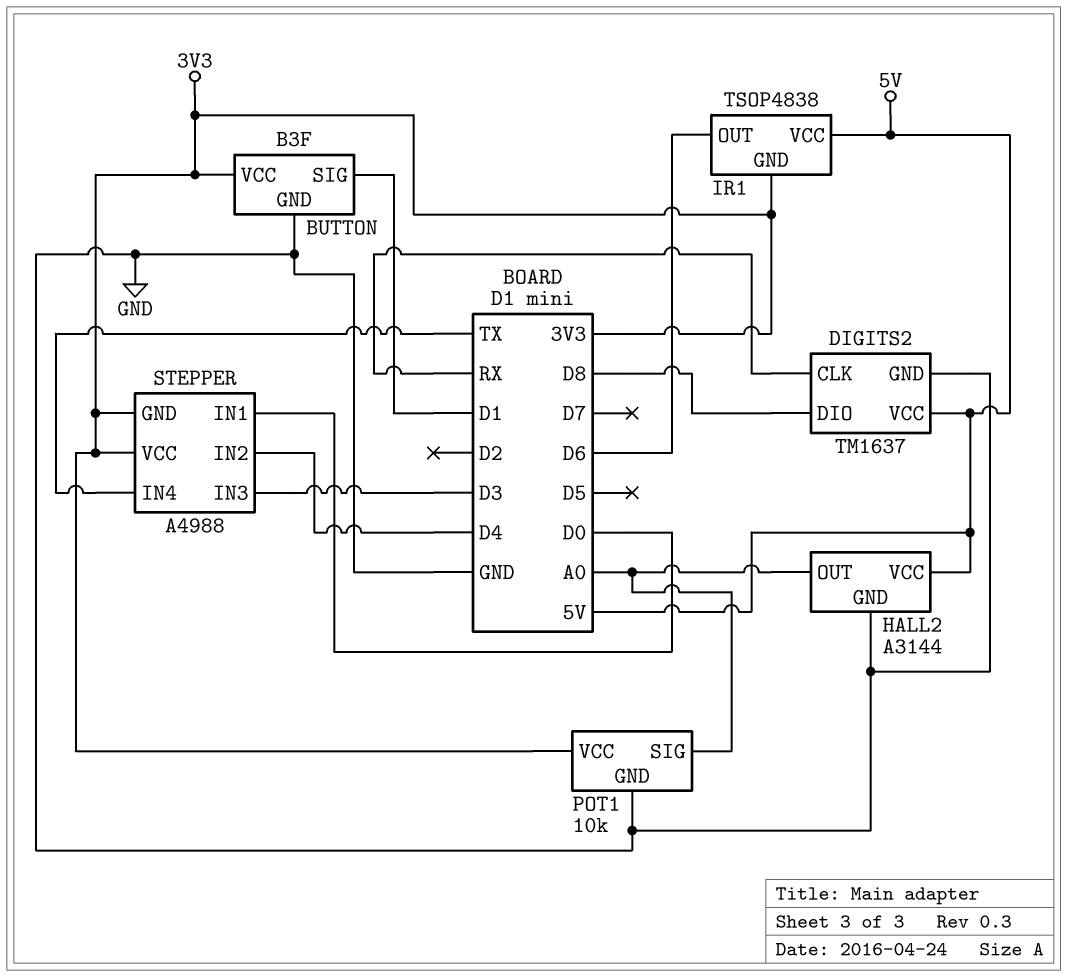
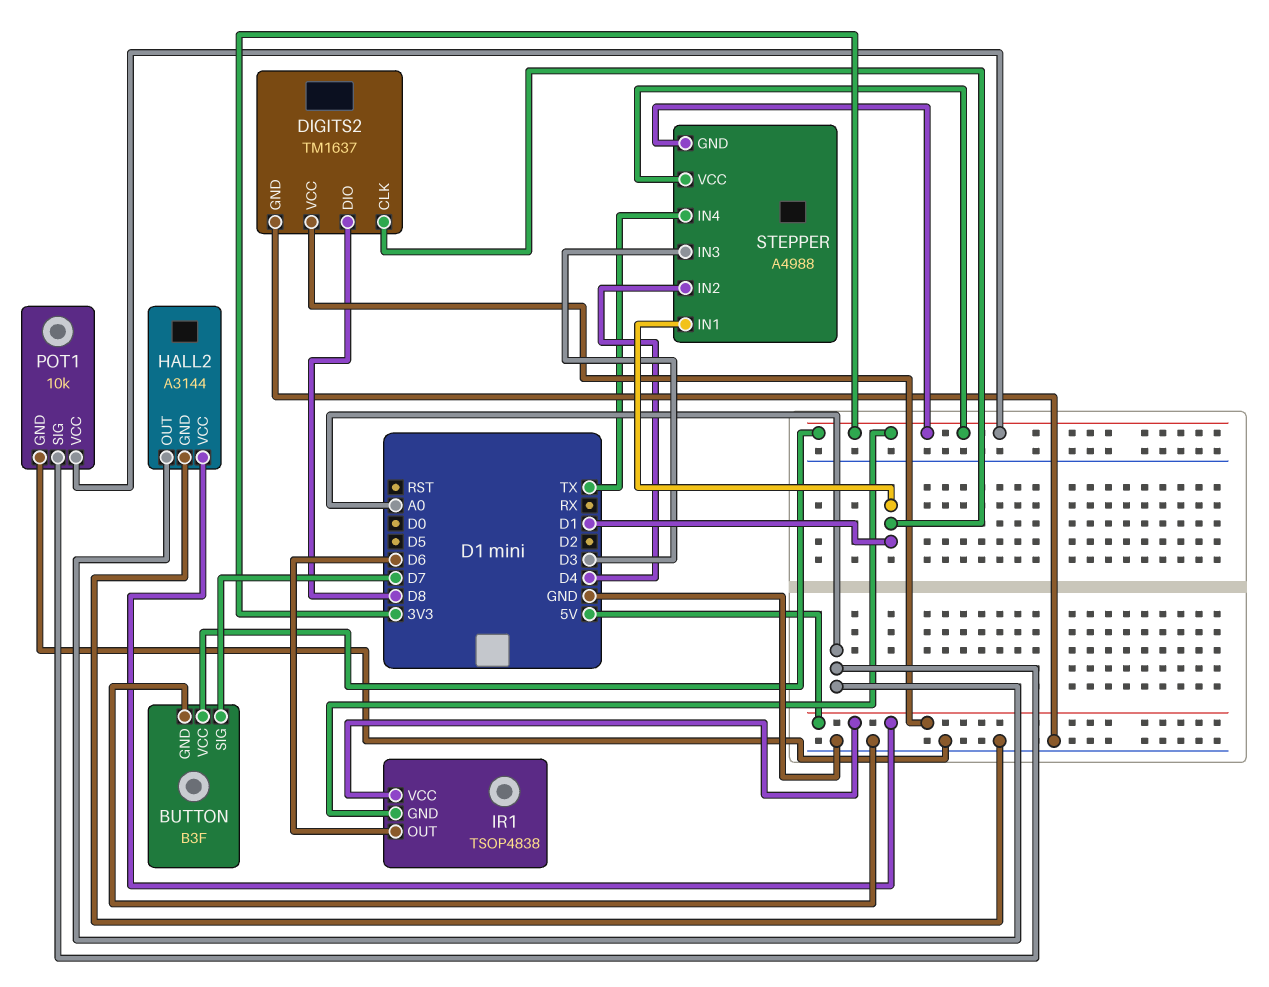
BUTTON pin SIG: D1 -> D7
DIGITS2 pin CLK: RX -> D1
STEPPER pin IN1: D0 -> D1

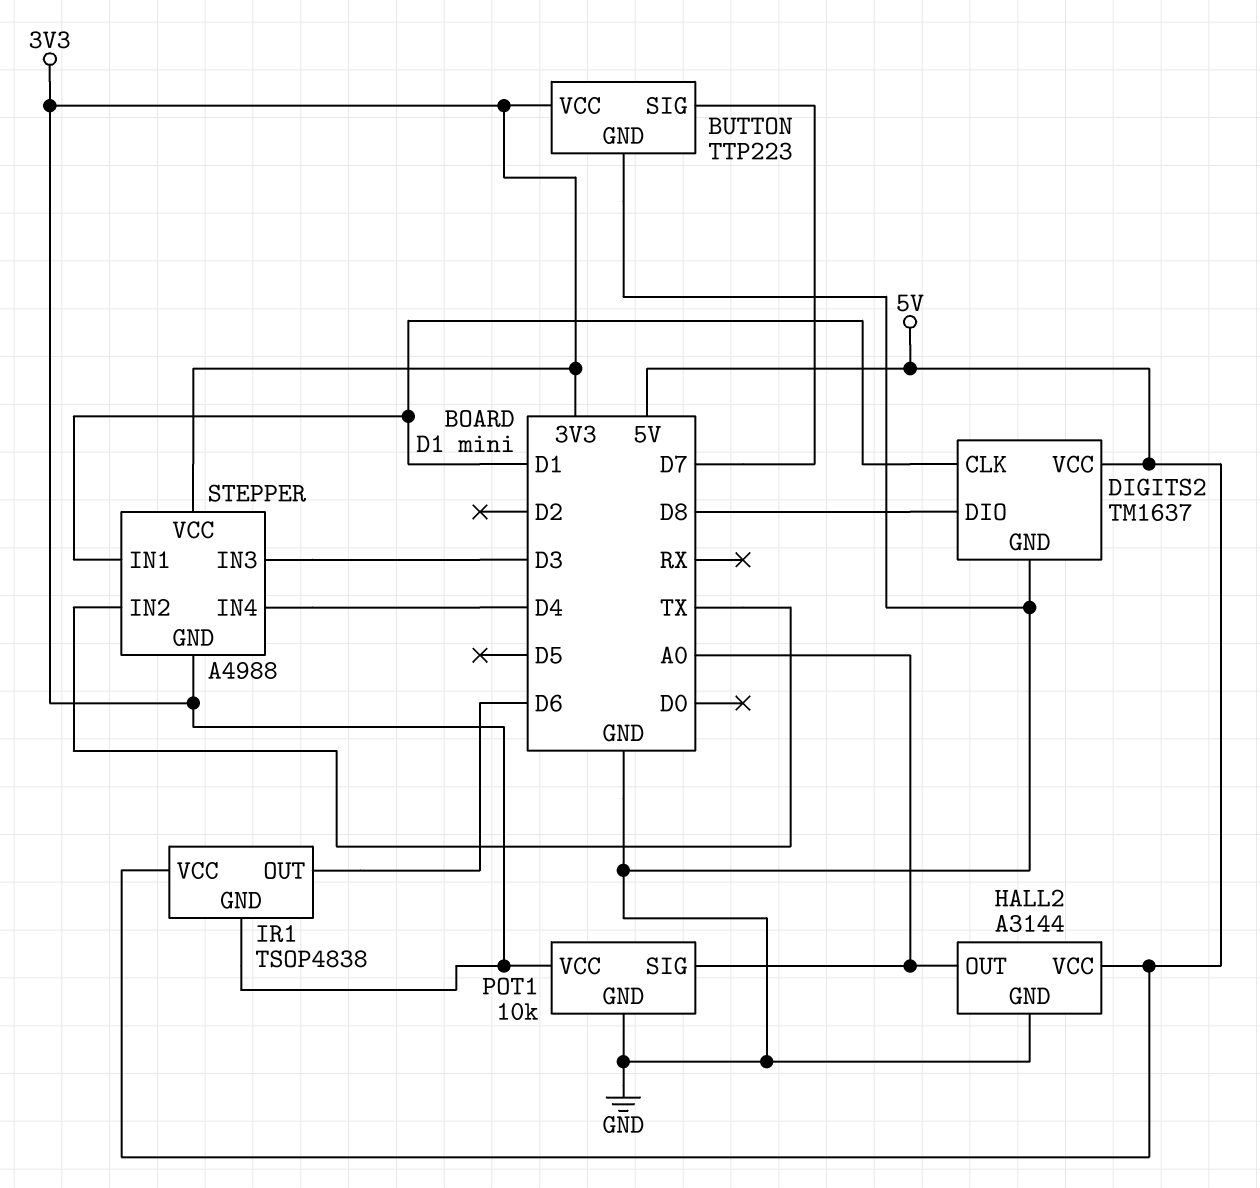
BUTTON: B3F -> TTP223
STEPPER pin IN2: D4 -> TX
STEPPER pin IN4: TX -> D4

